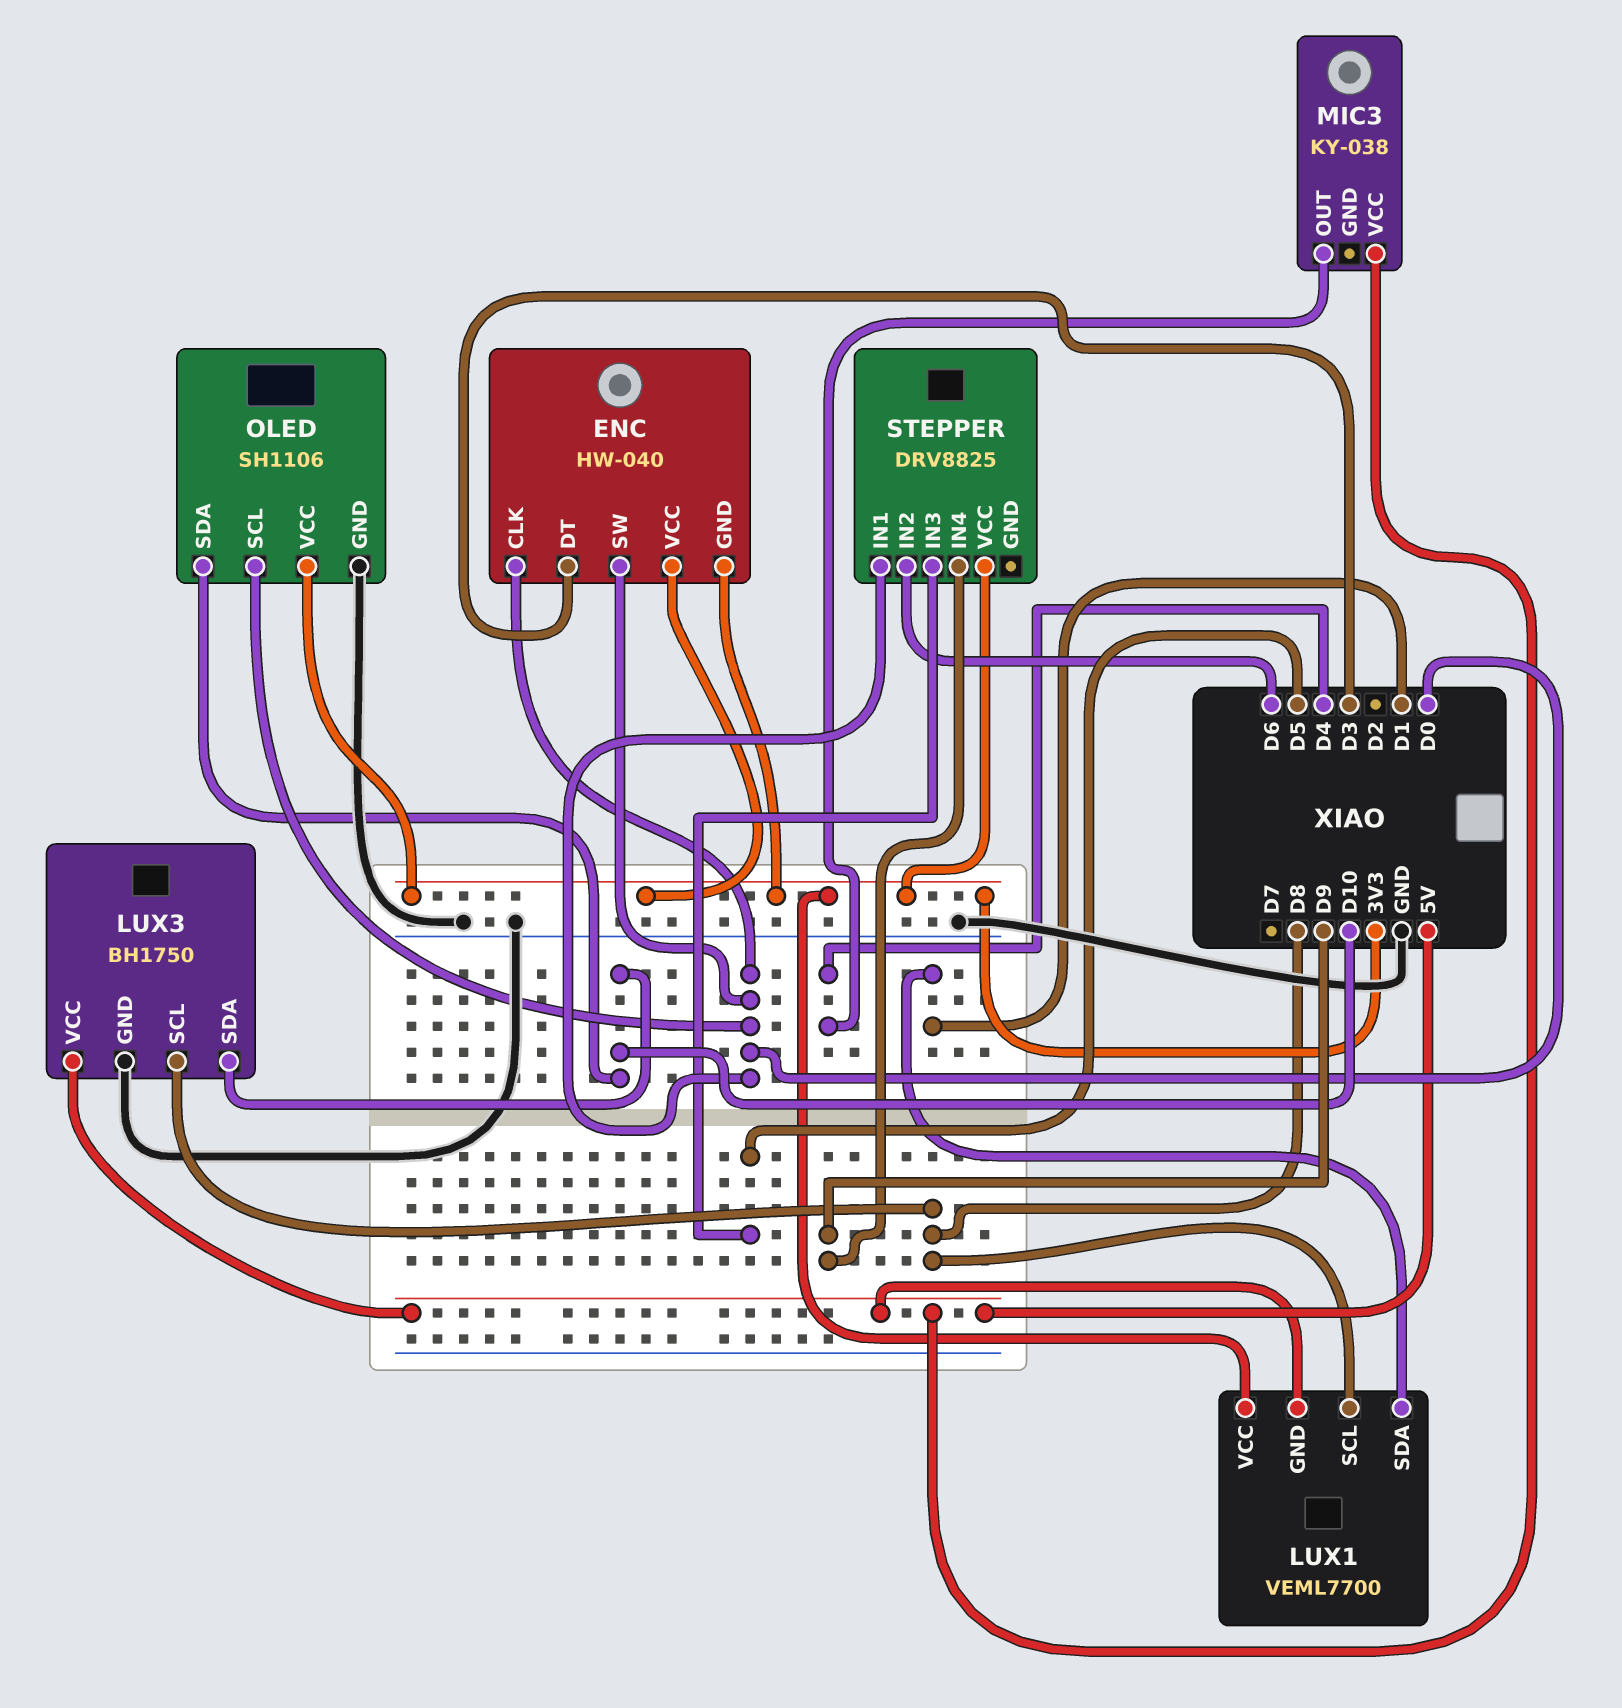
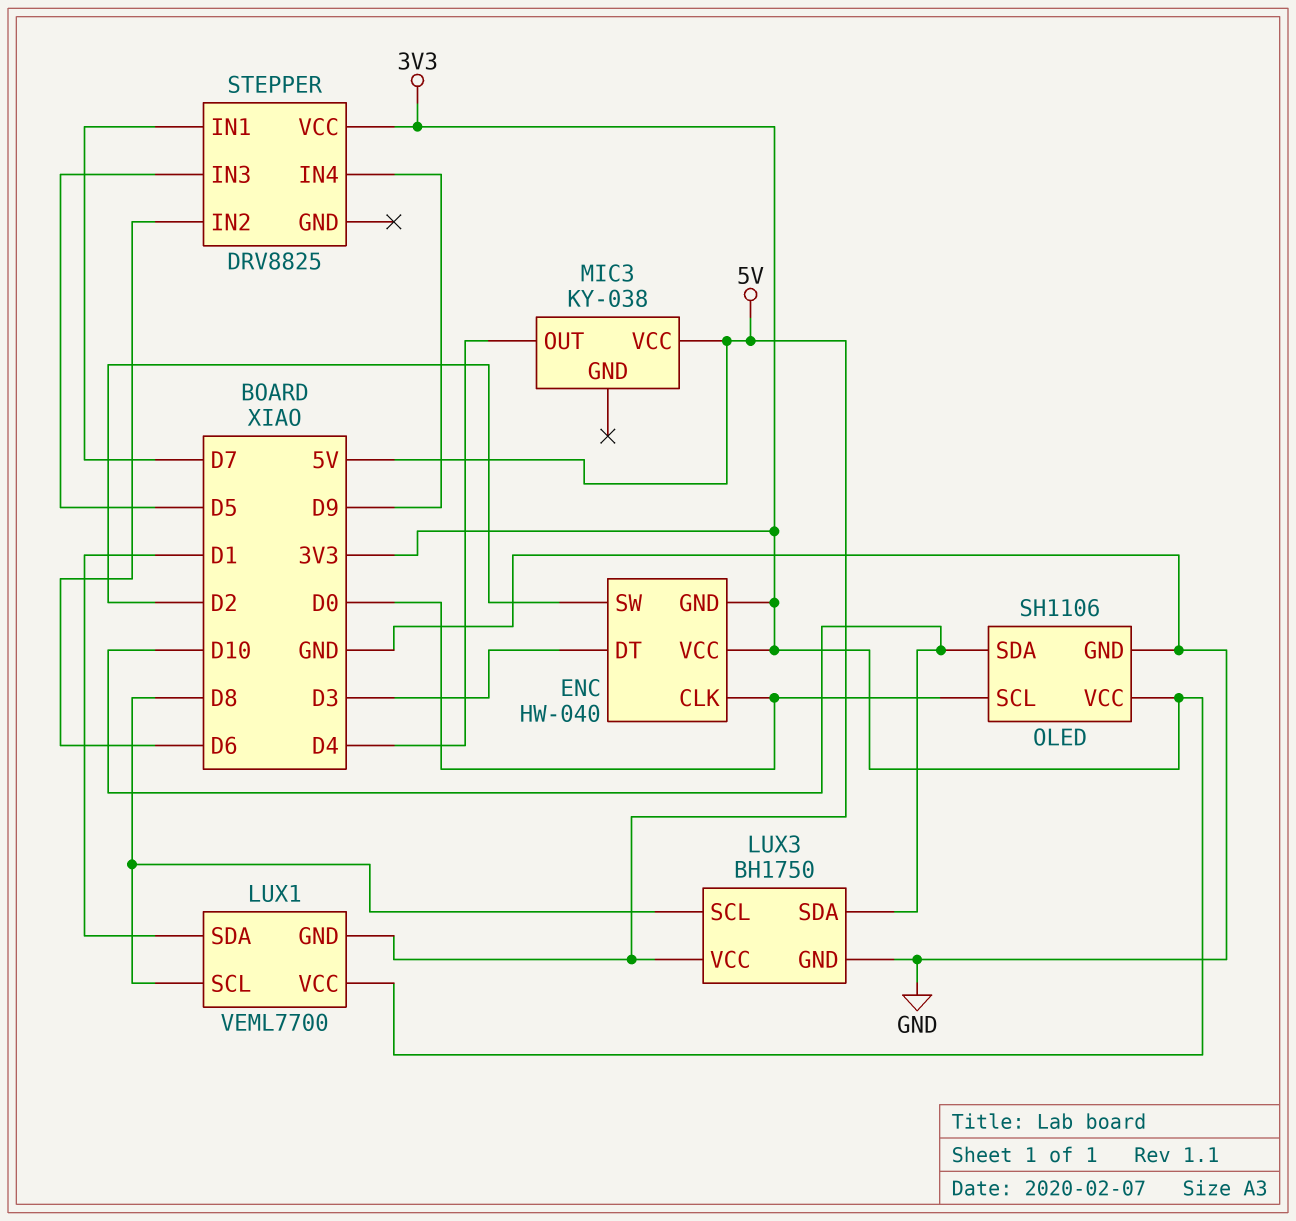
ENC pin SW: D0 -> D2
STEPPER pin IN1: D0 -> D7

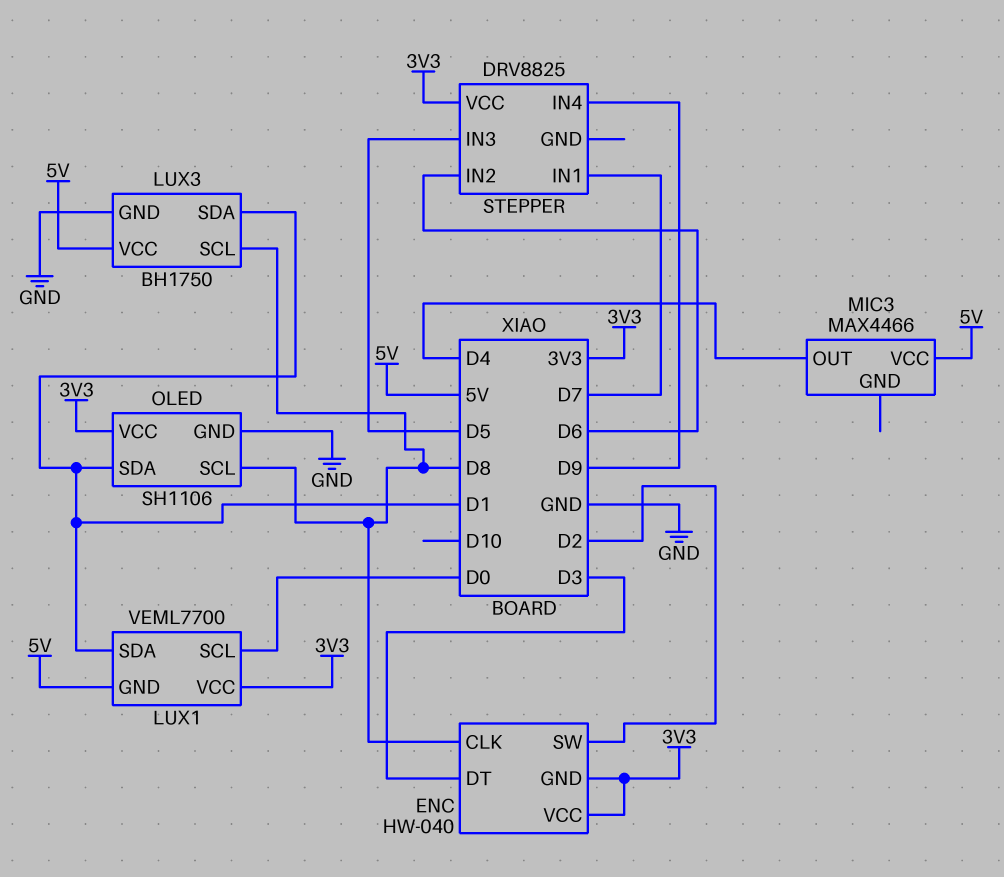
ENC pin CLK: D0 -> D8
LUX1 pin SCL: D8 -> D0
LUX3 pin SDA: D10 -> D1
MIC3: KY-038 -> MAX4466
OLED pin SCL: D0 -> D8
OLED pin SDA: D10 -> D1

